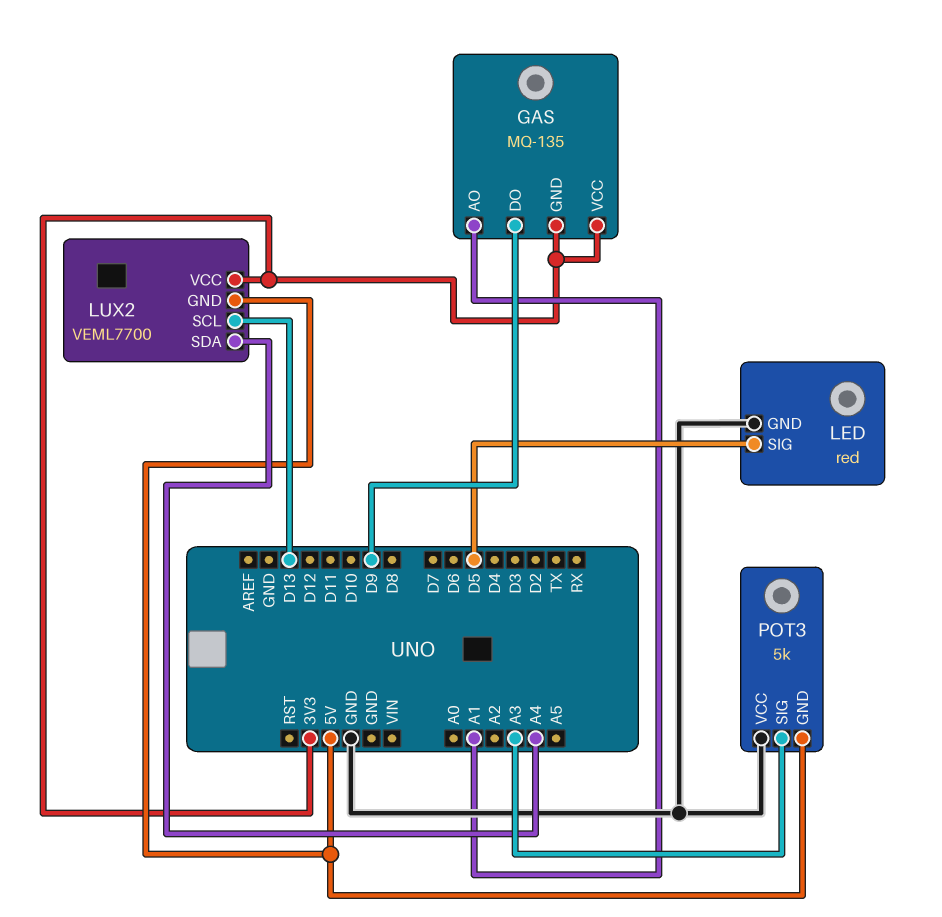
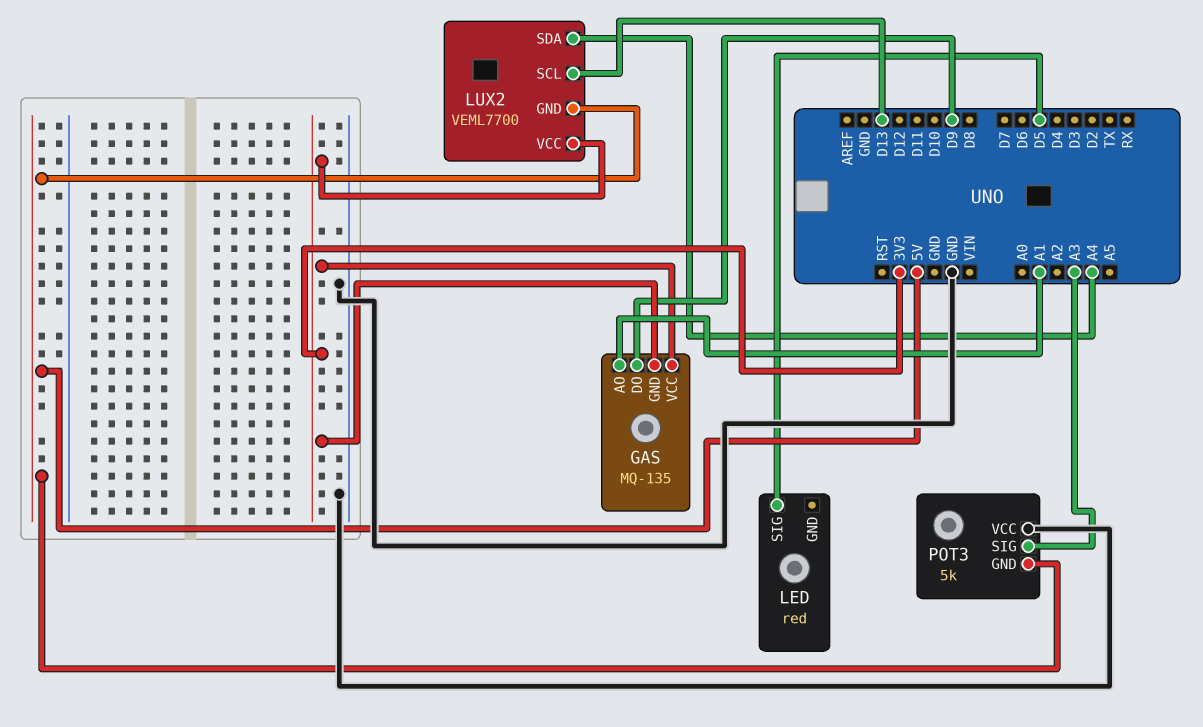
LED pin GND: GND -> none

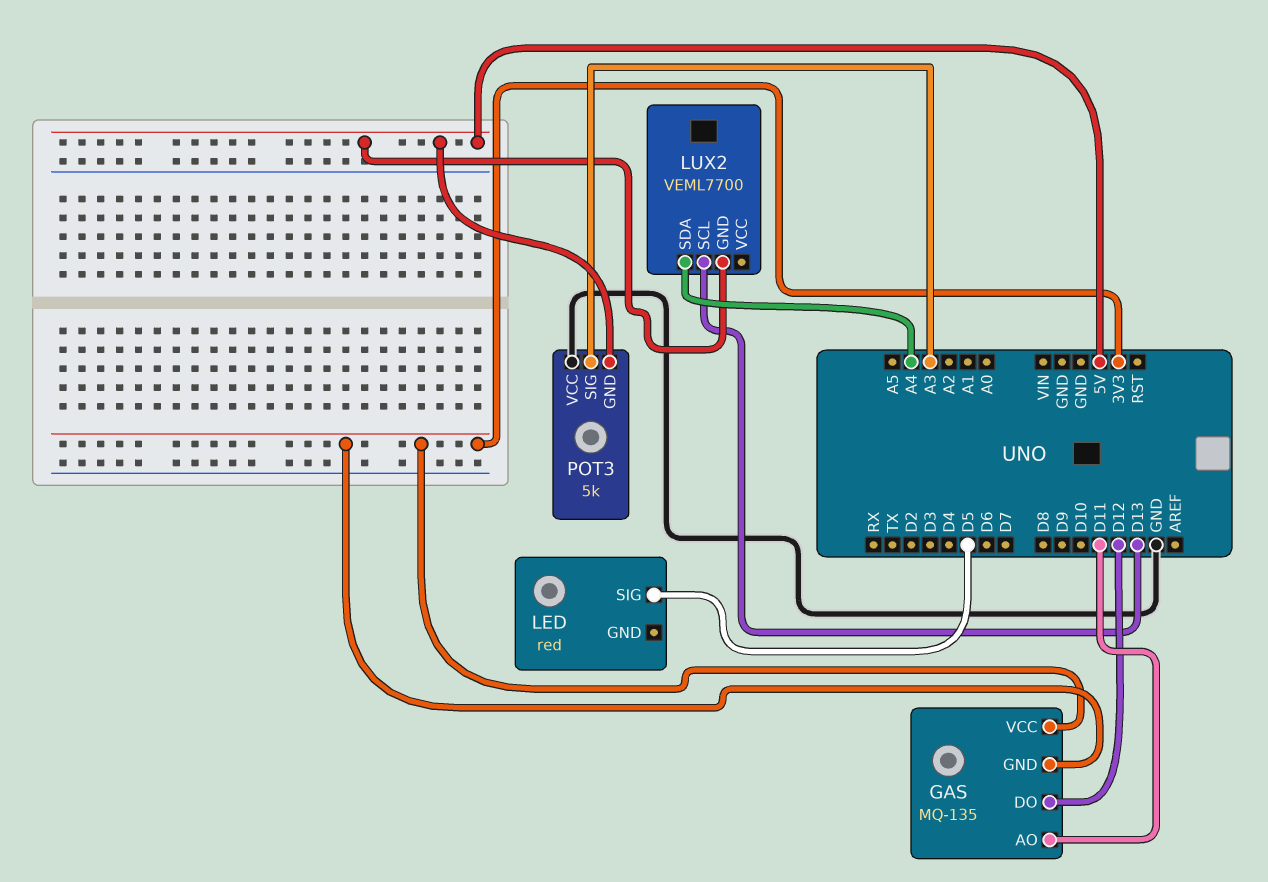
GAS pin AO: A1 -> D11
GAS pin DO: D9 -> D12
LUX2 pin VCC: 3V3 -> none

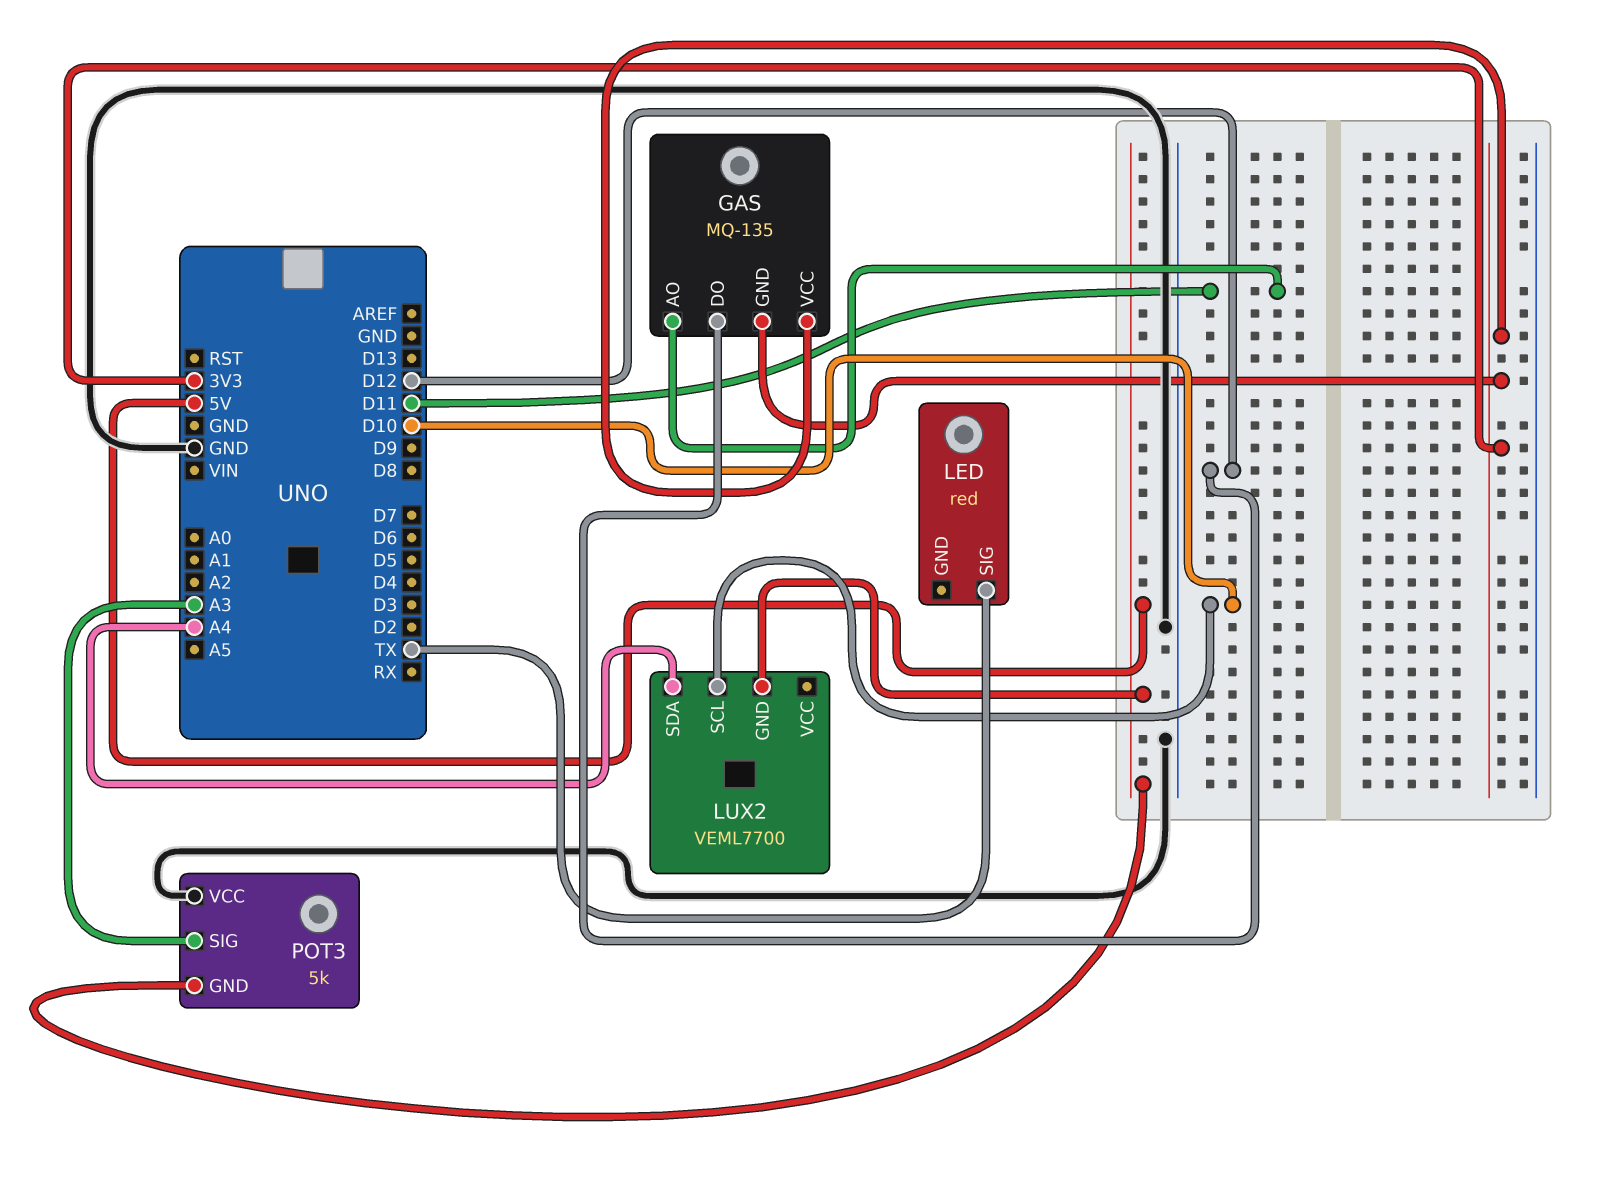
LED pin SIG: D5 -> TX
LUX2 pin SCL: D13 -> D10

